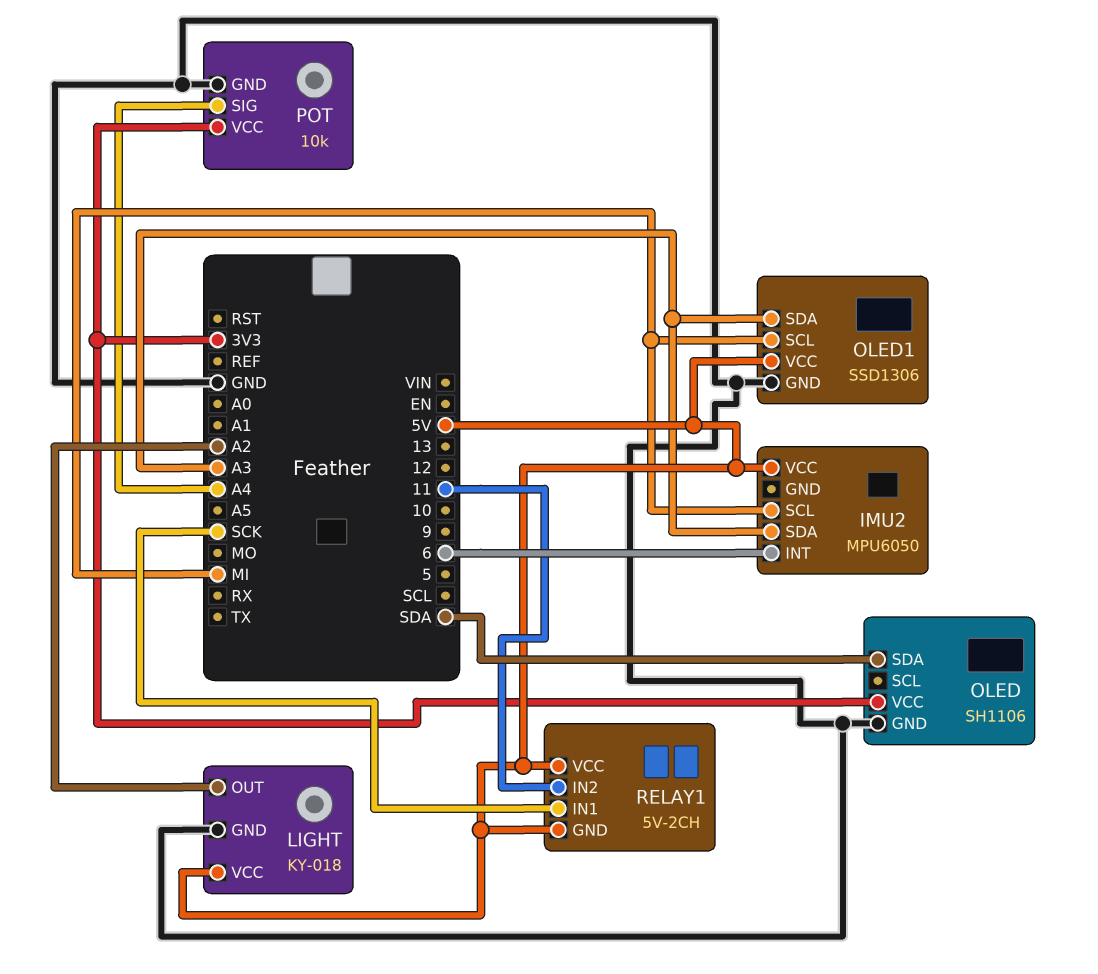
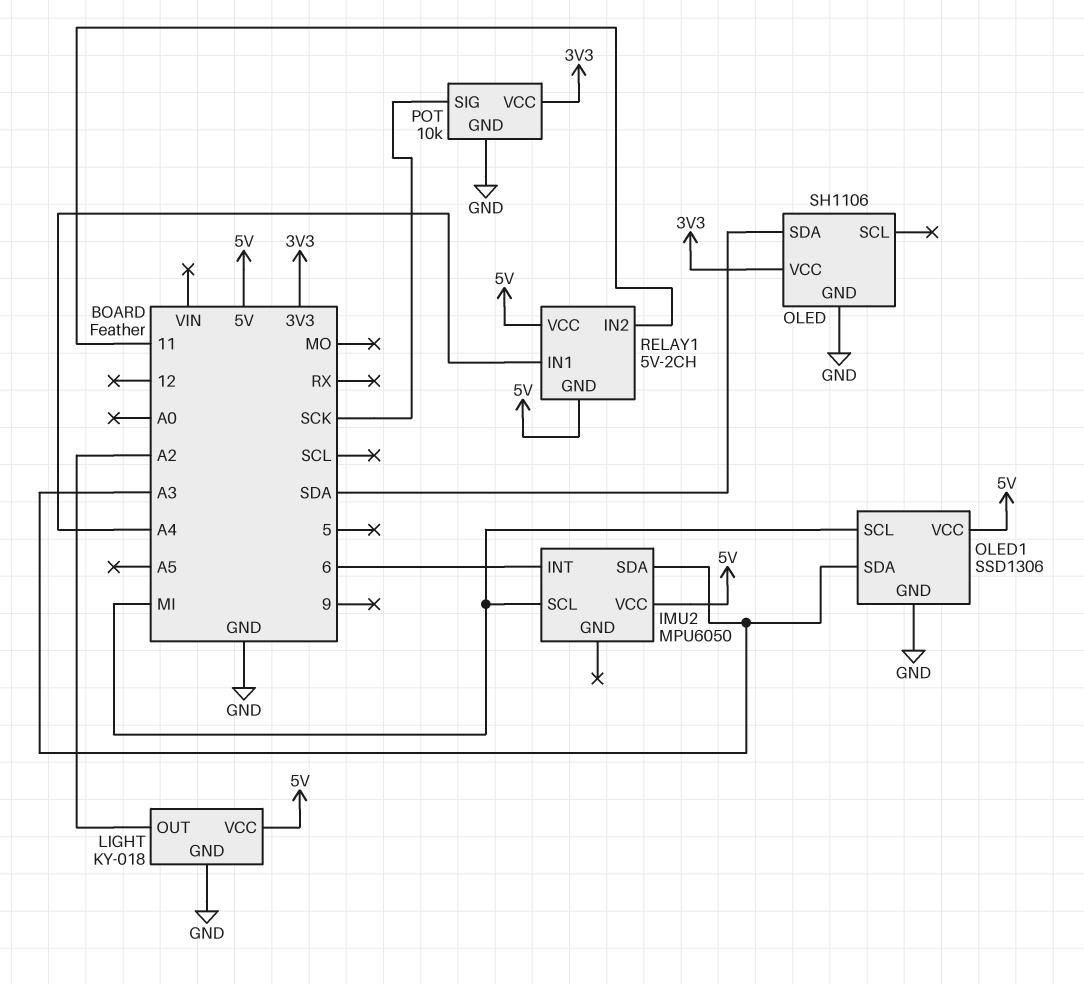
POT pin SIG: A4 -> SCK
RELAY1 pin IN1: SCK -> A4

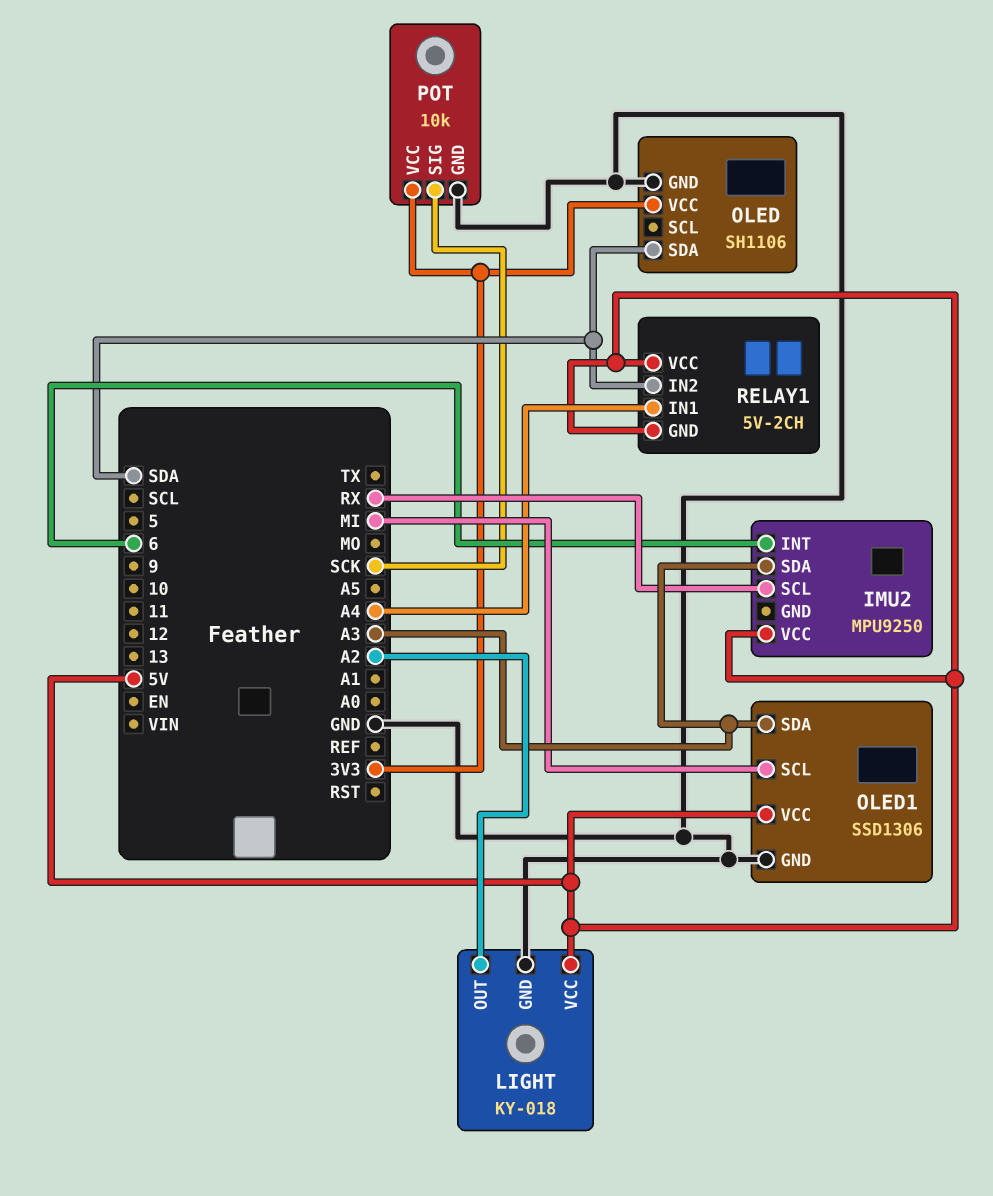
IMU2: MPU6050 -> MPU9250
IMU2 pin SCL: MI -> RX
RELAY1 pin IN2: 11 -> SDA

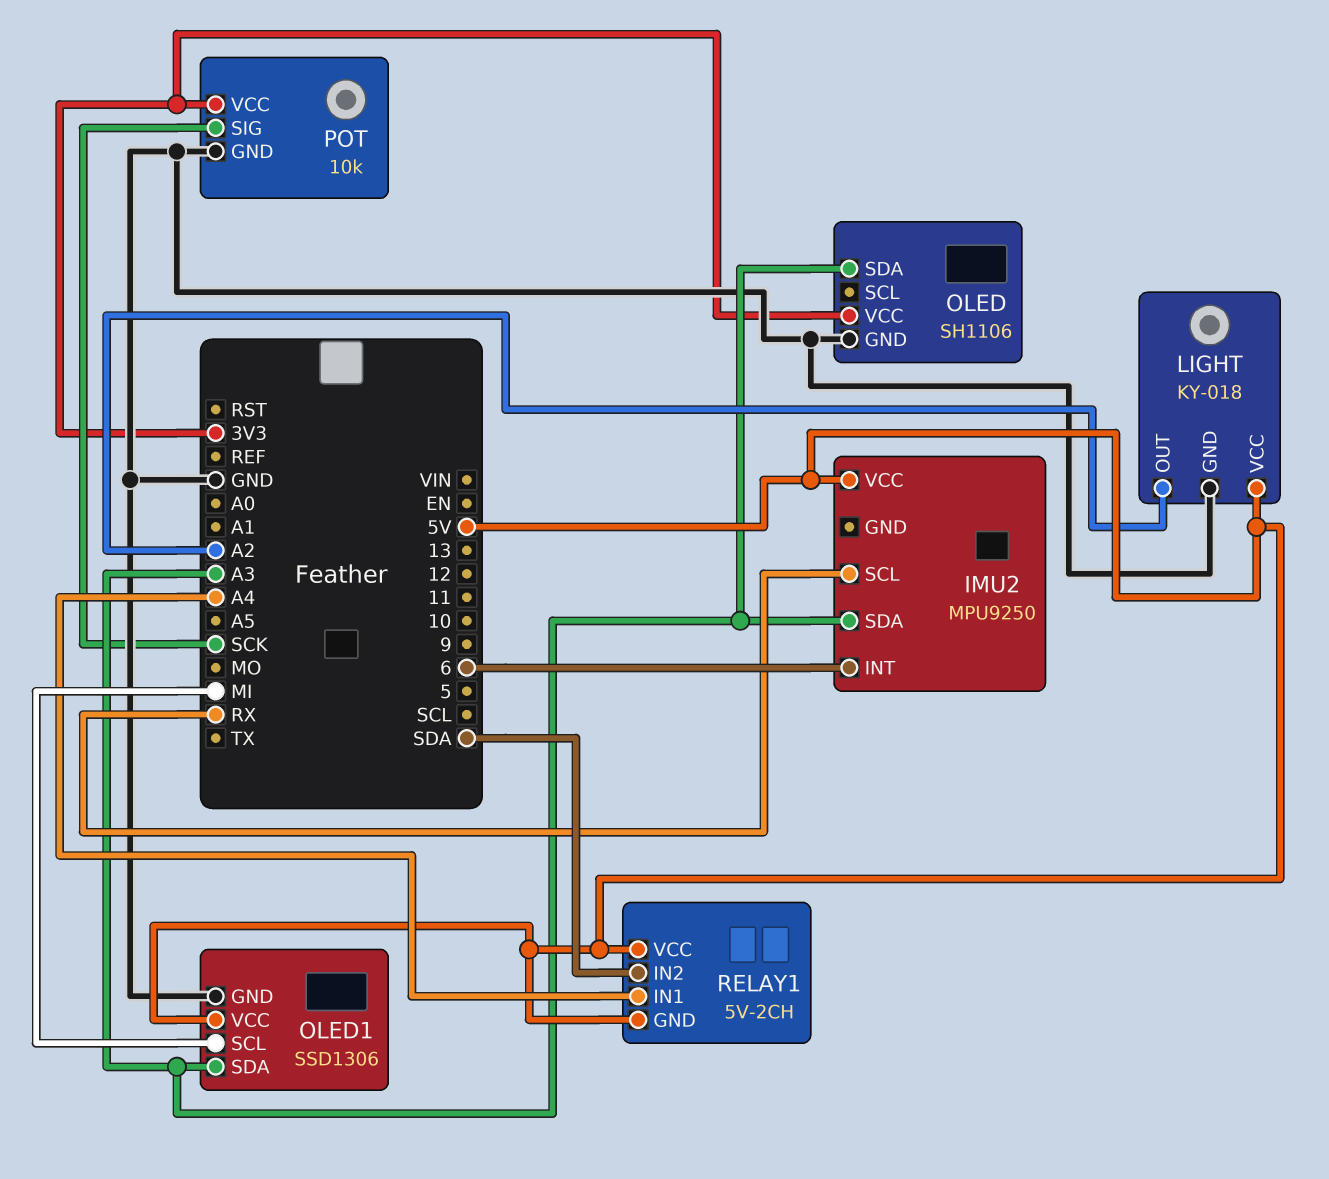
OLED pin SDA: SDA -> A3

